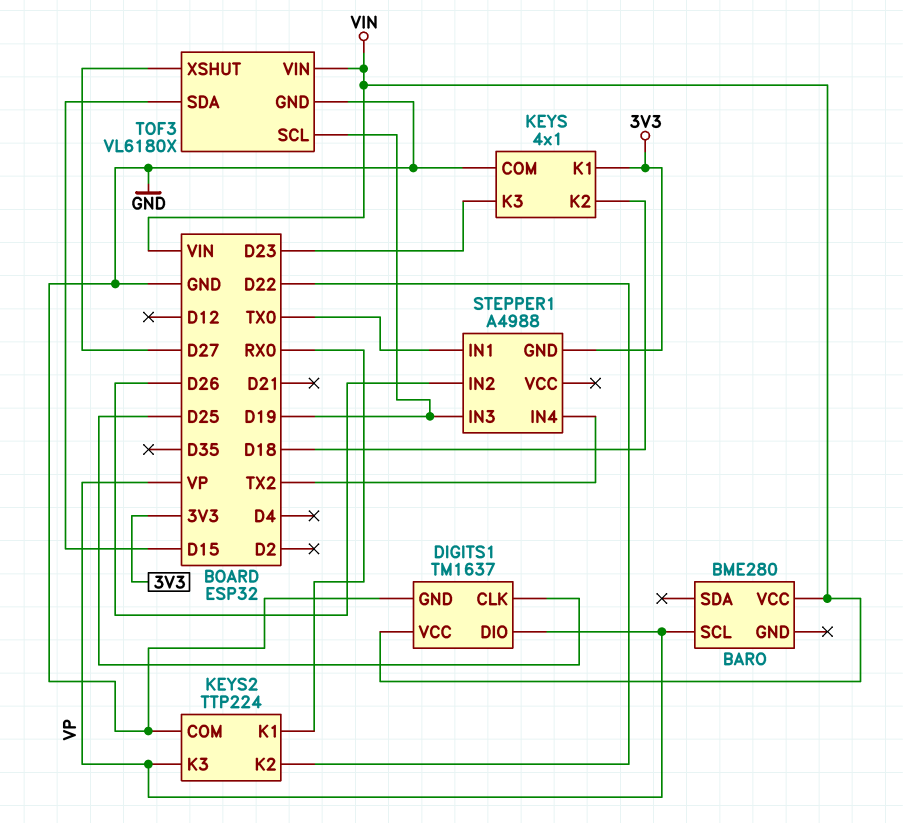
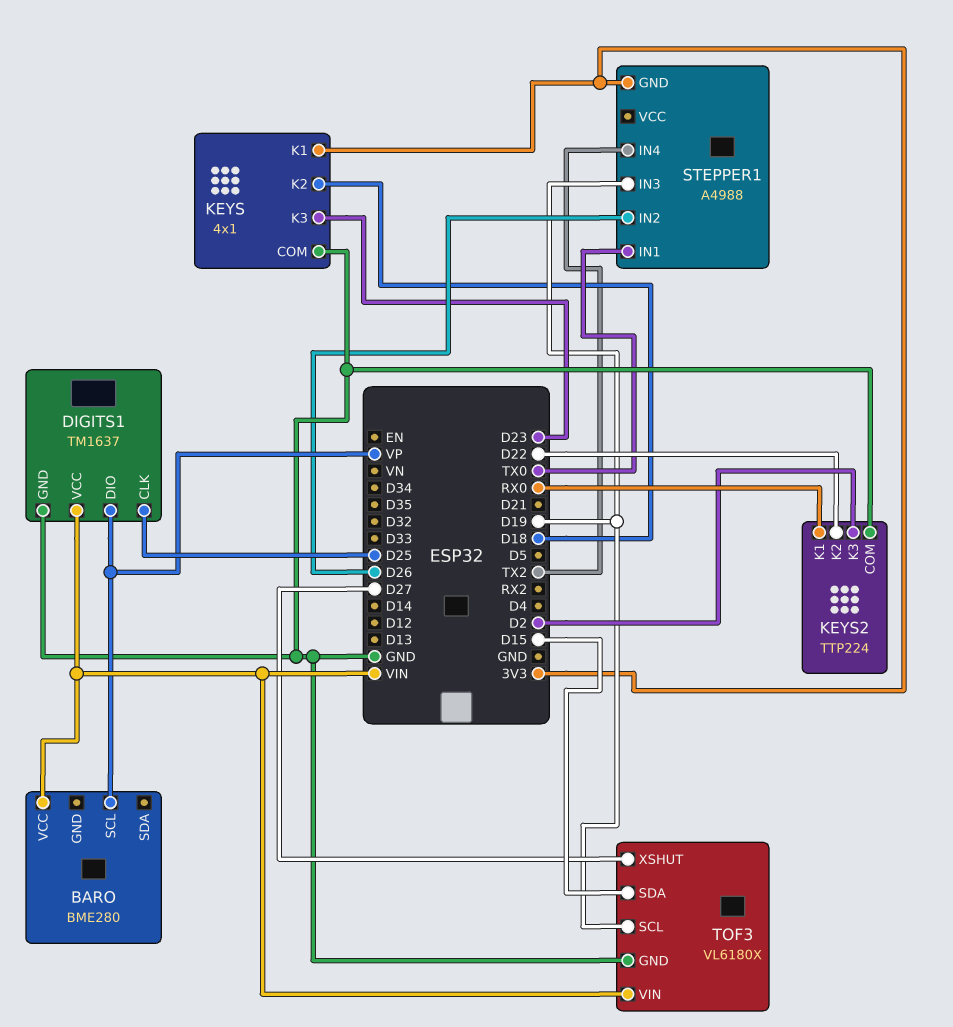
KEYS2 pin K3: VP -> D2

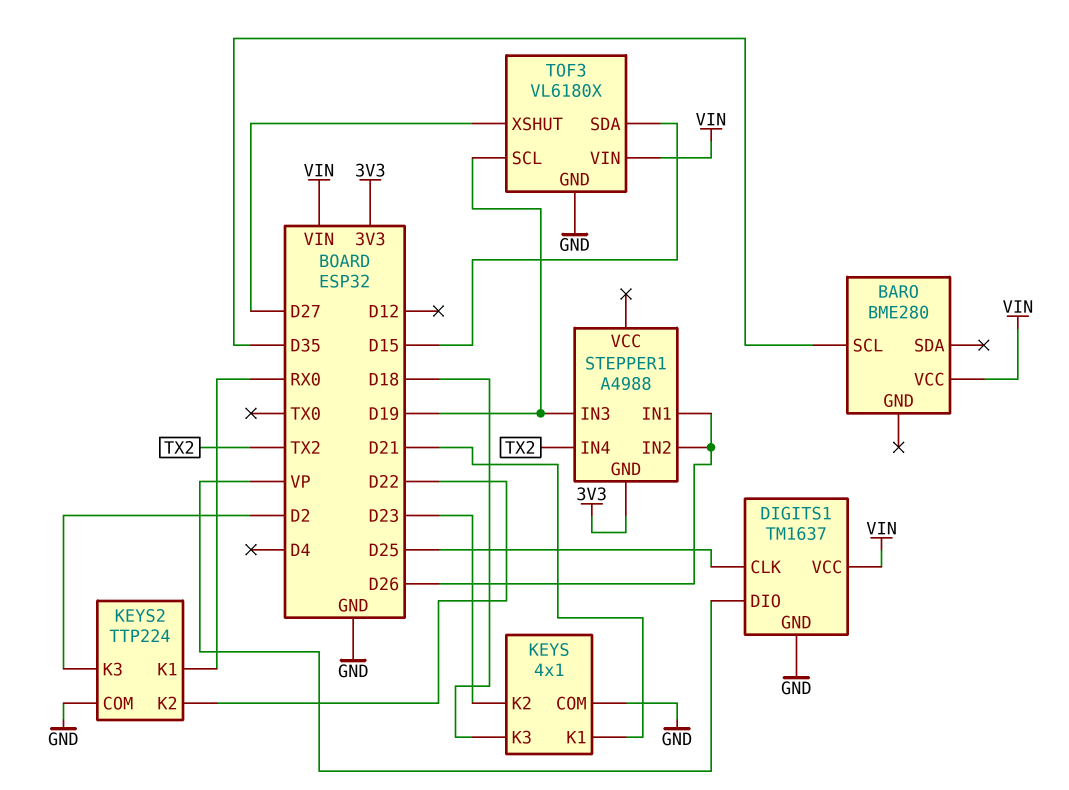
BARO pin SCL: VP -> D35
KEYS pin K1: 3V3 -> D21
KEYS pin K2: D18 -> D23
KEYS pin K3: D23 -> D18
STEPPER1 pin IN1: TX0 -> D26

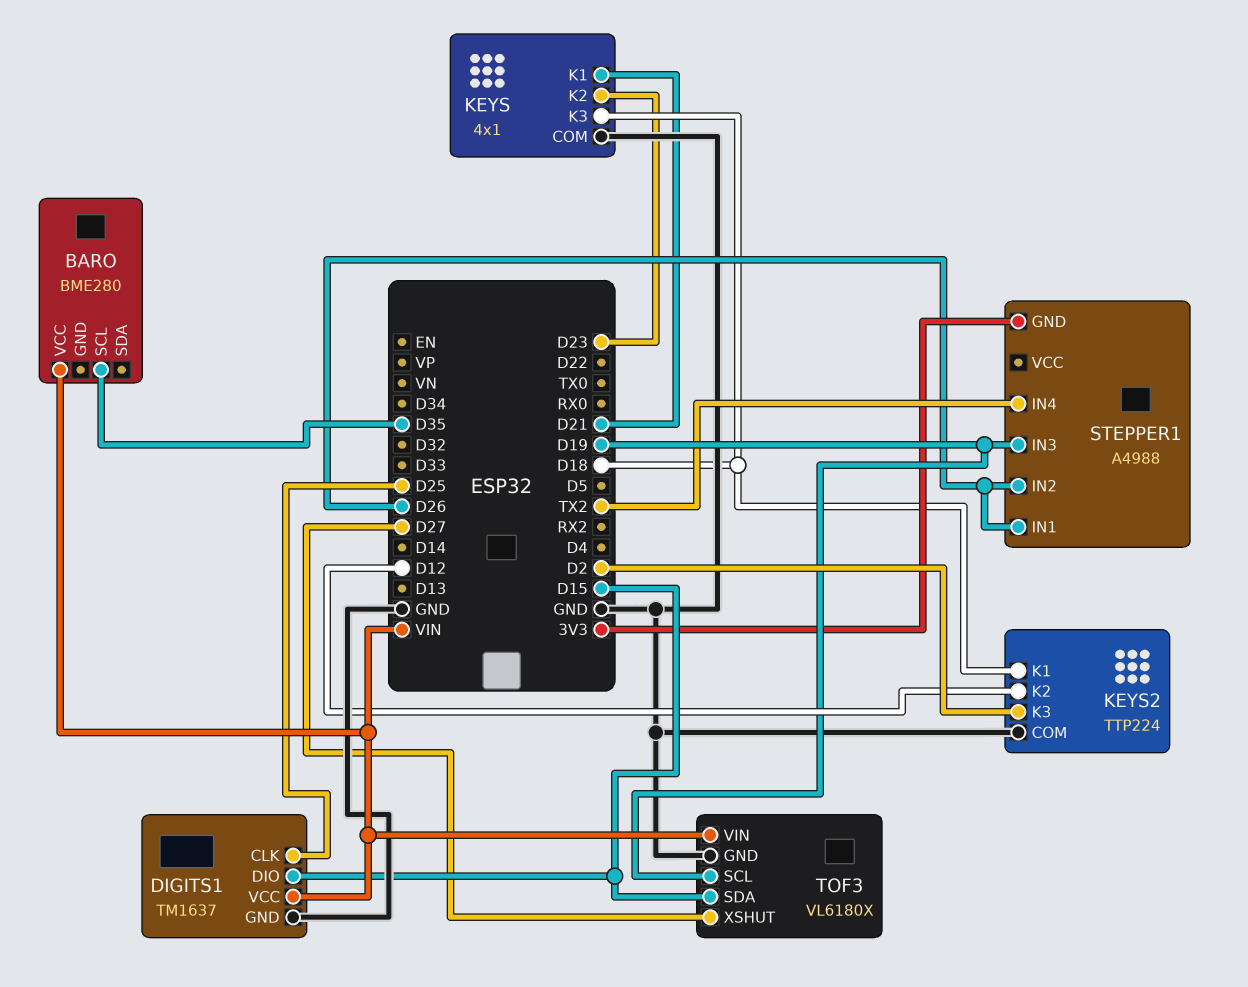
DIGITS1 pin DIO: VP -> D15
KEYS2 pin K1: RX0 -> D18
KEYS2 pin K2: D22 -> D12

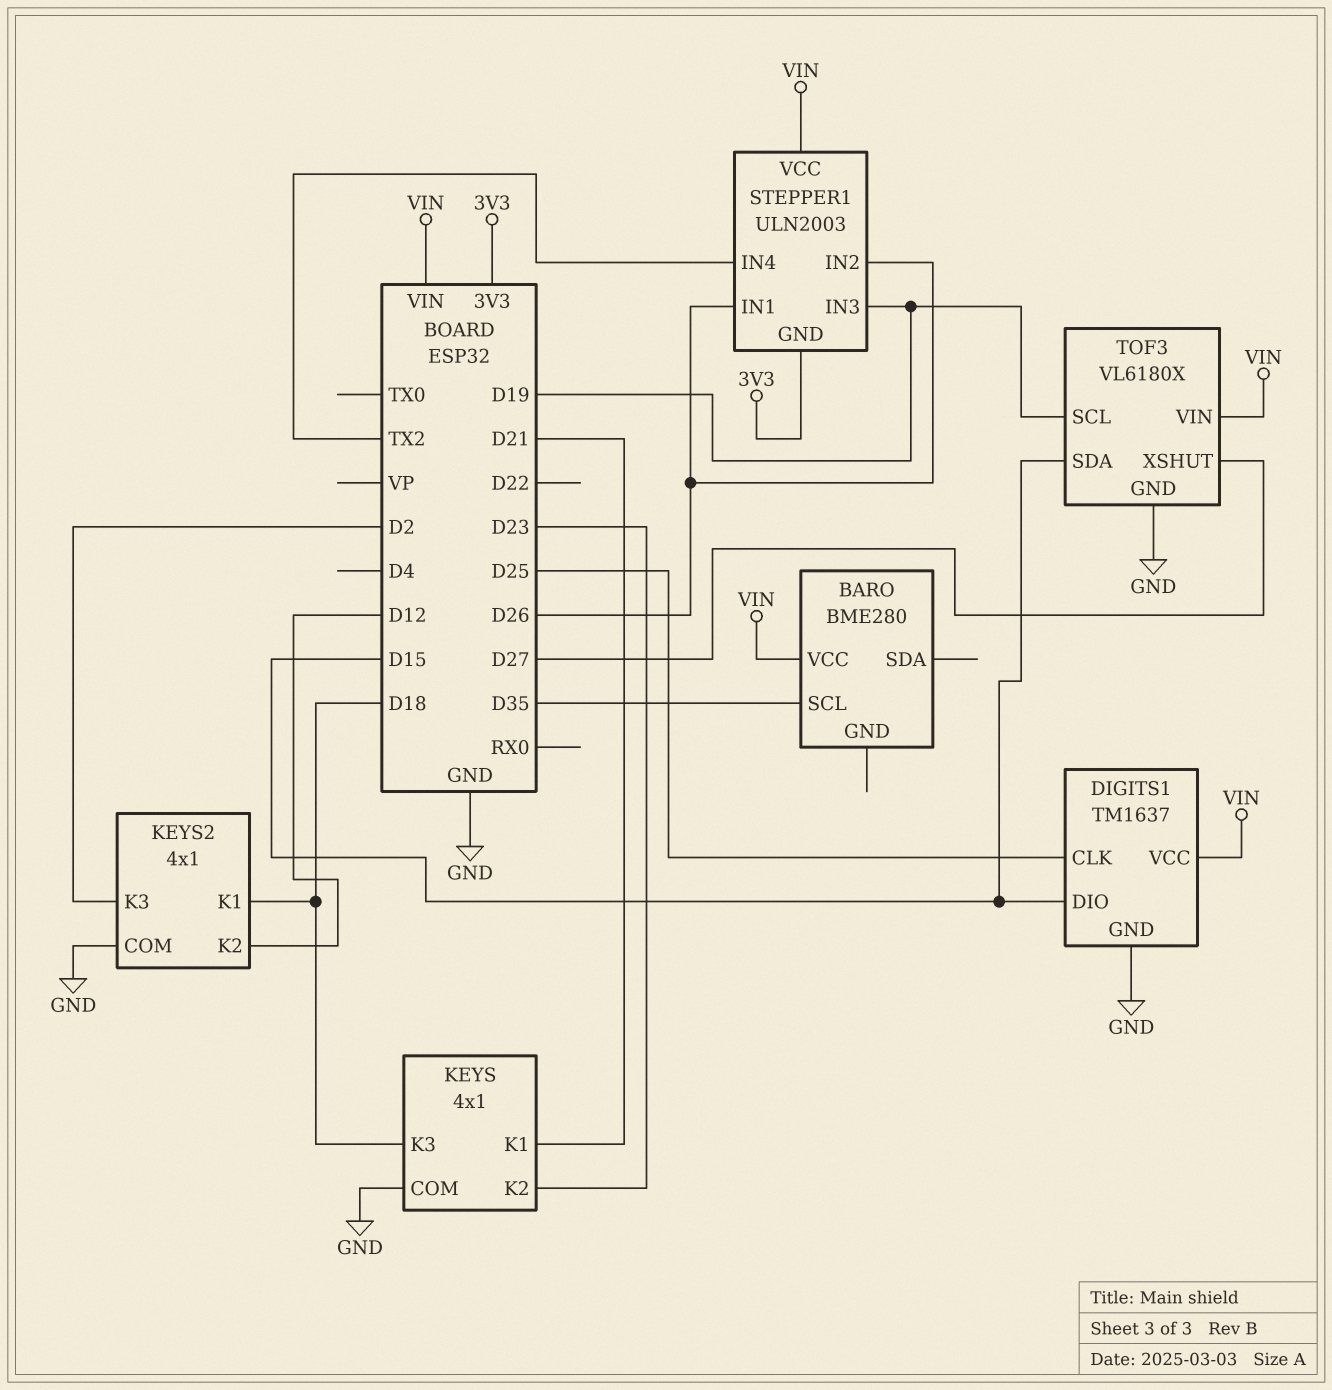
KEYS2: TTP224 -> 4x1
STEPPER1: A4988 -> ULN2003
STEPPER1 pin VCC: none -> VIN

